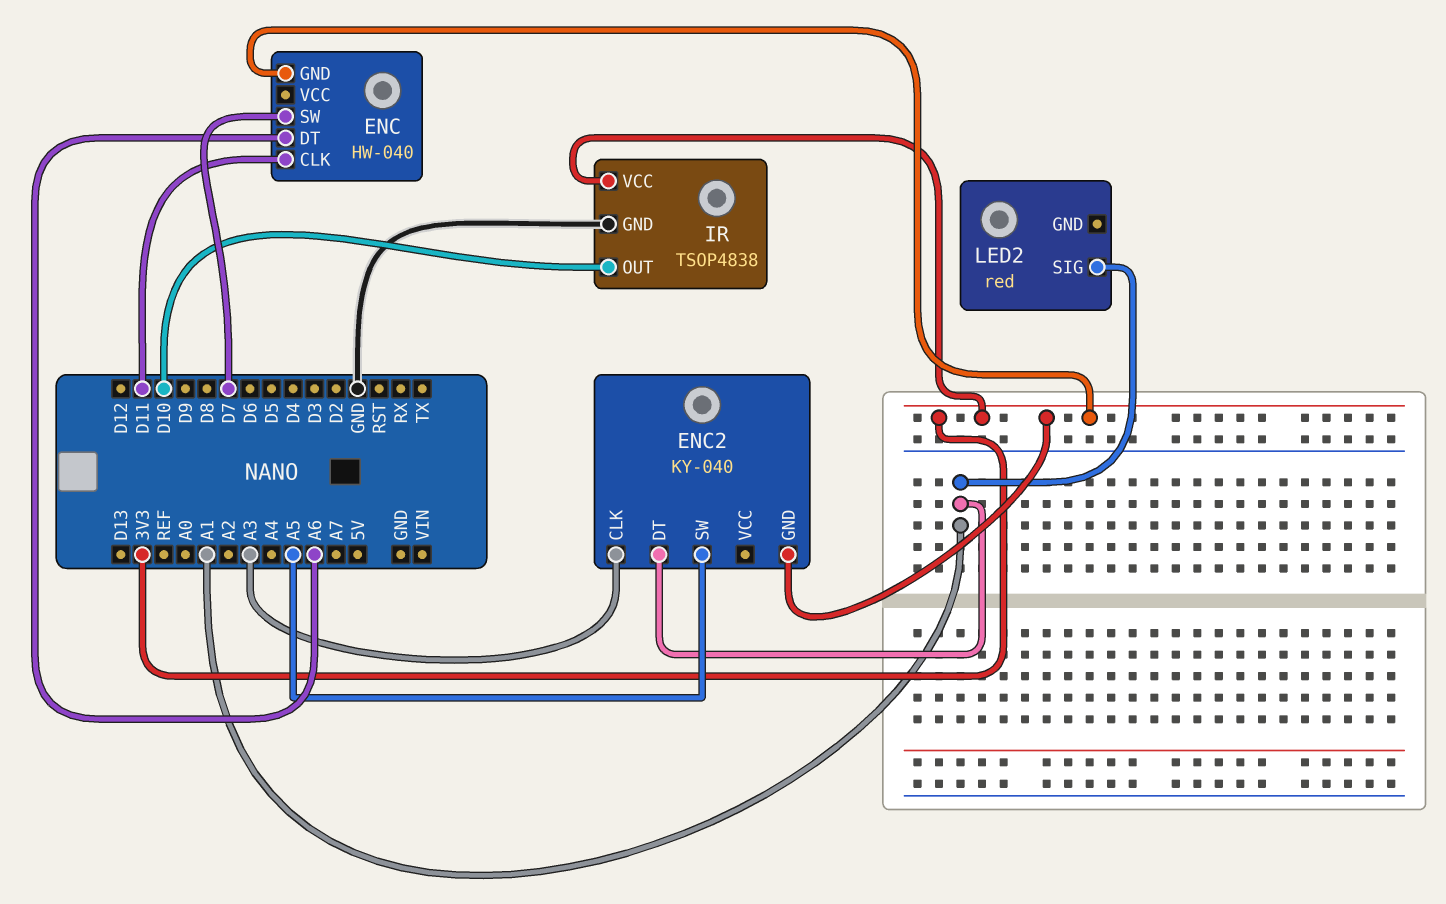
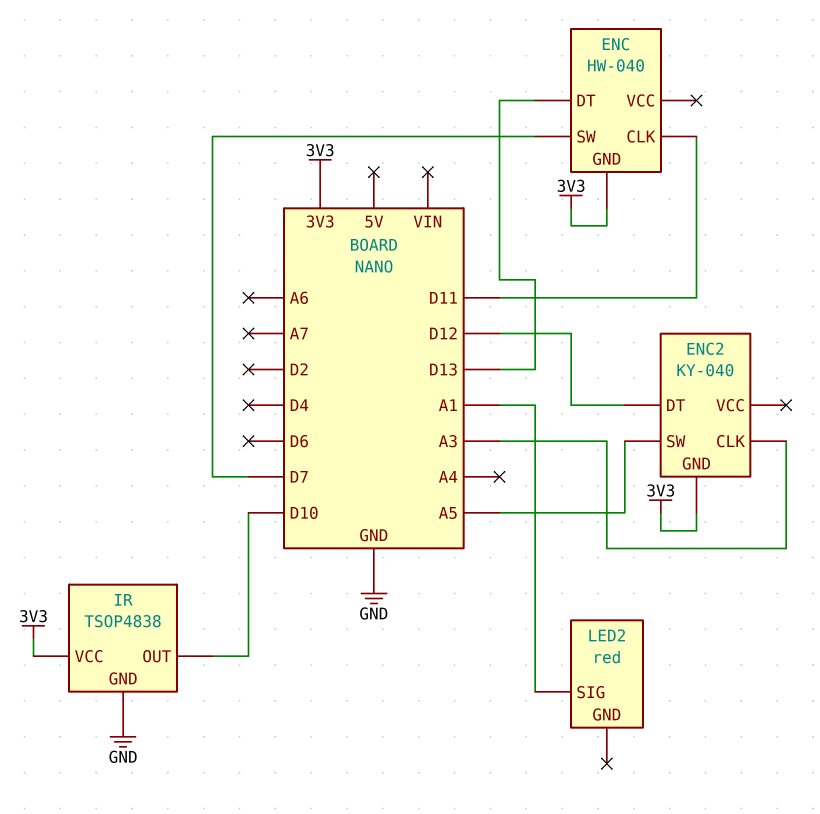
ENC pin DT: A6 -> D13
ENC2 pin DT: A1 -> D12

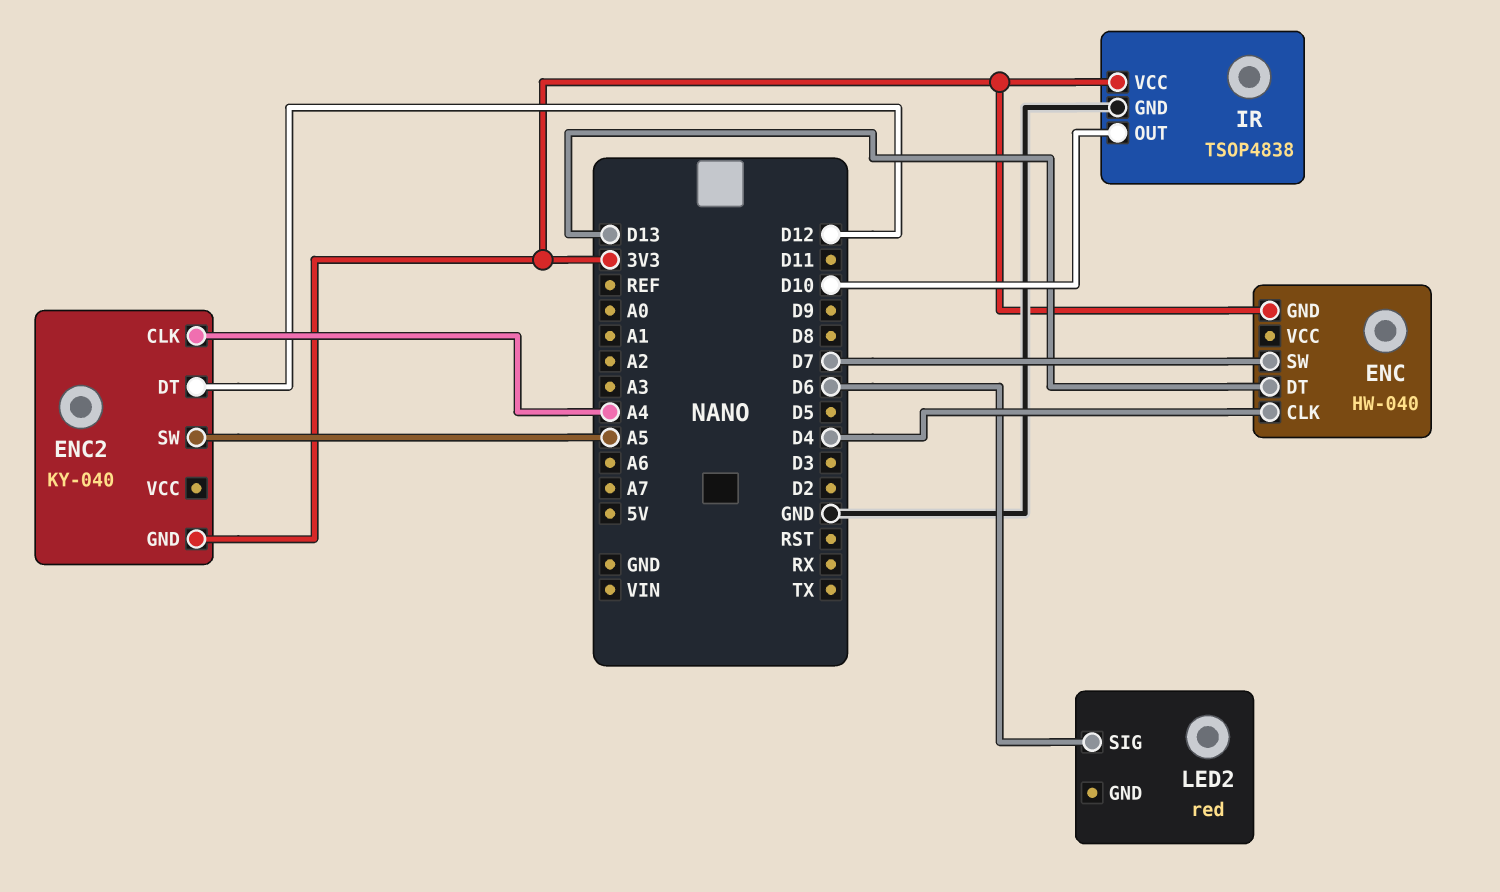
ENC pin CLK: D11 -> D4
ENC2 pin CLK: A3 -> A4
LED2 pin SIG: A1 -> D6

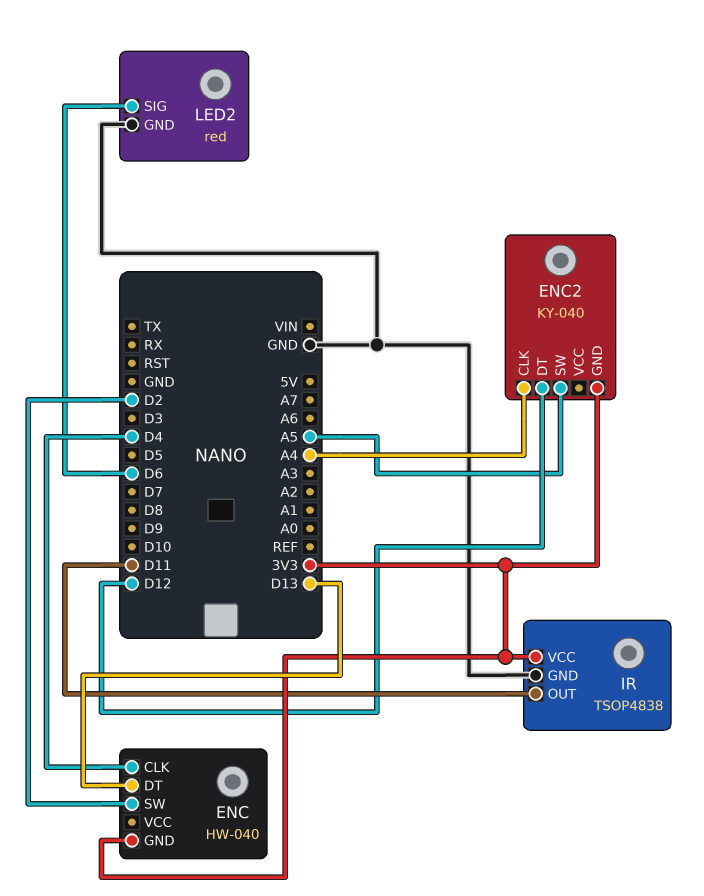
ENC pin SW: D7 -> D2
IR pin OUT: D10 -> D11
LED2 pin GND: none -> GND

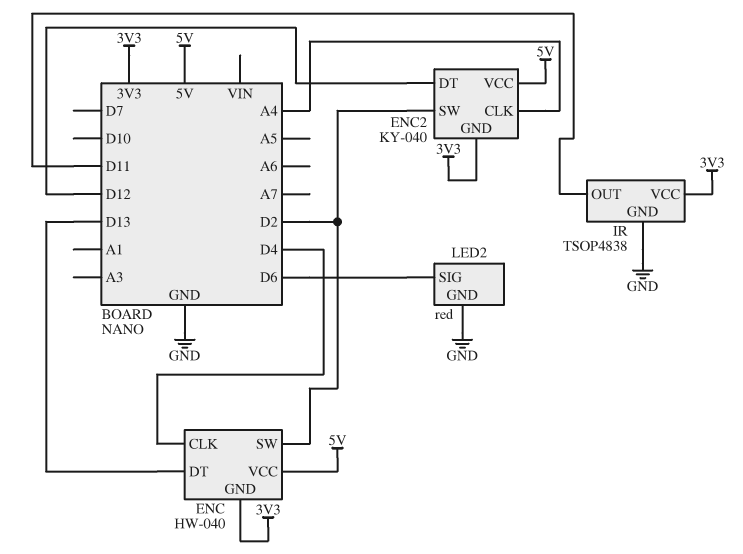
ENC pin VCC: none -> 5V
ENC2 pin SW: A5 -> D2
ENC2 pin VCC: none -> 5V

